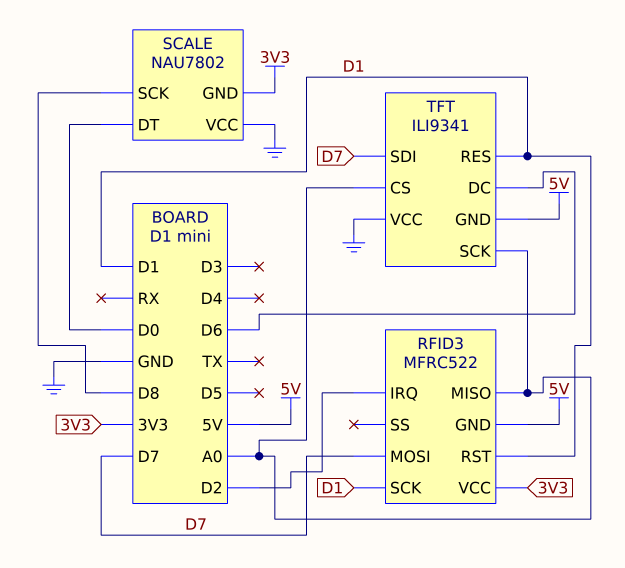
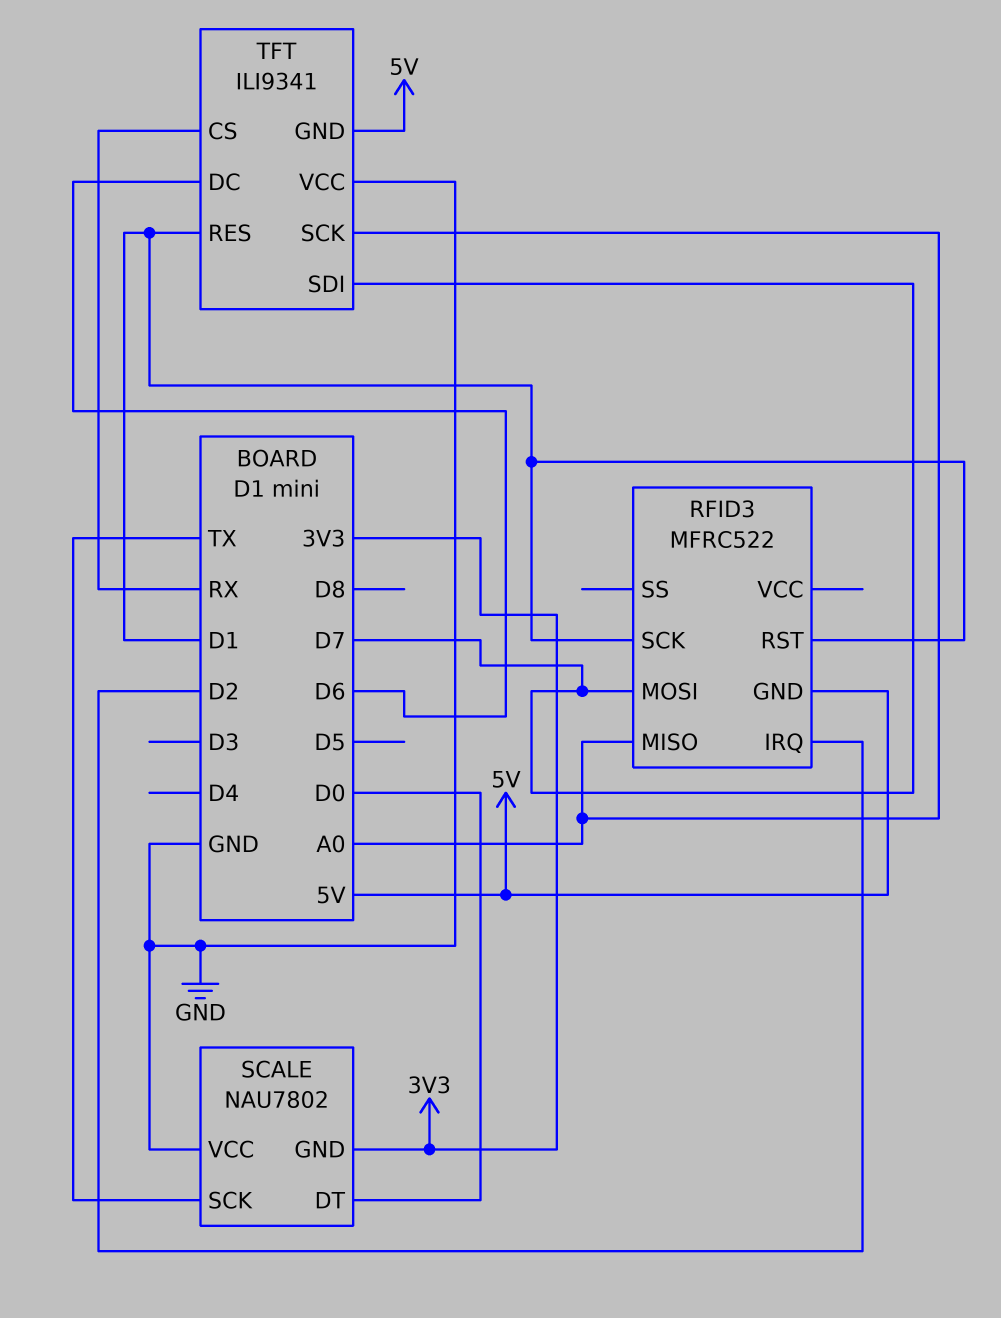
RFID3 pin VCC: 3V3 -> none
SCALE pin SCK: D8 -> TX
TFT pin CS: A0 -> RX

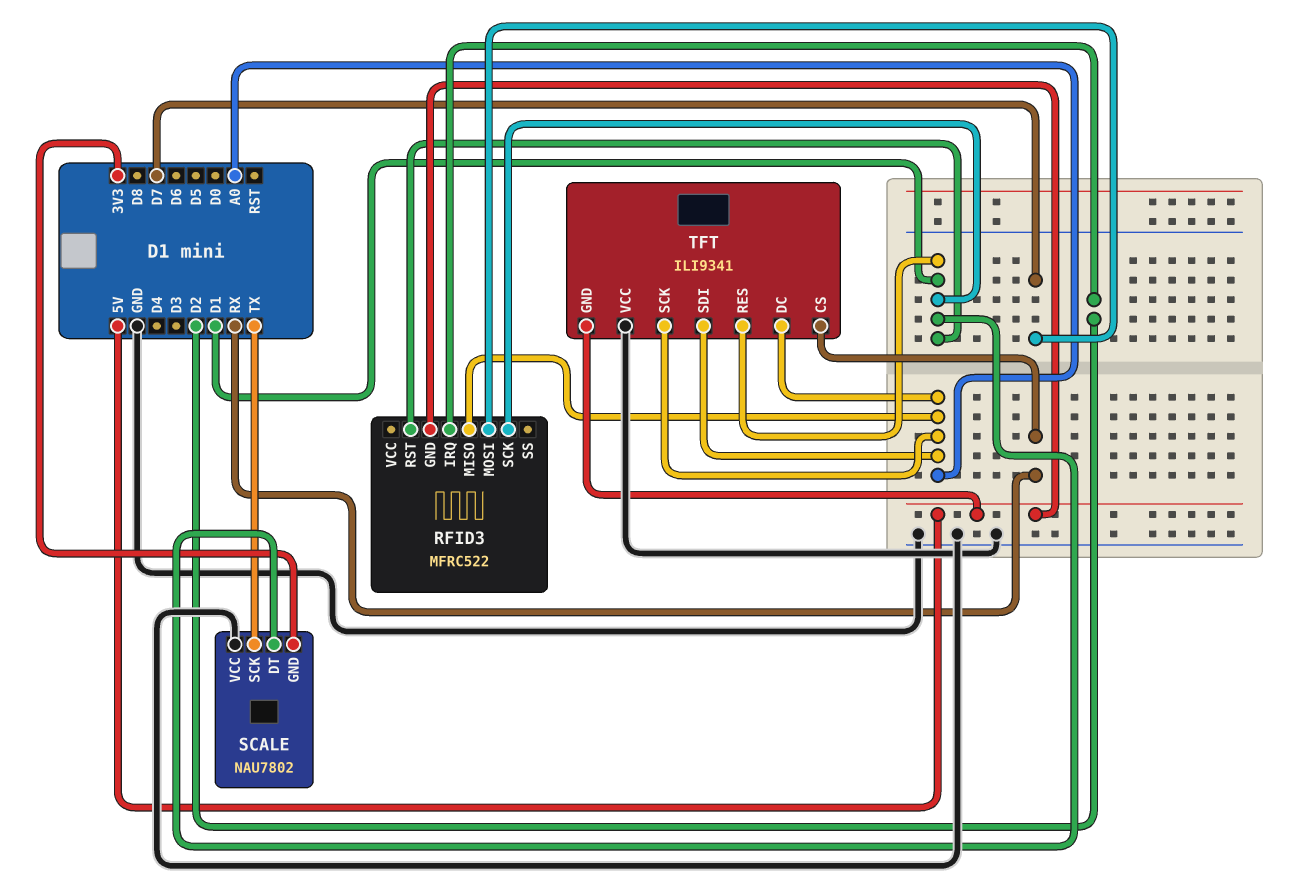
SCALE pin DT: D0 -> D1
TFT pin DC: D6 -> A0
TFT pin SDI: D7 -> A0

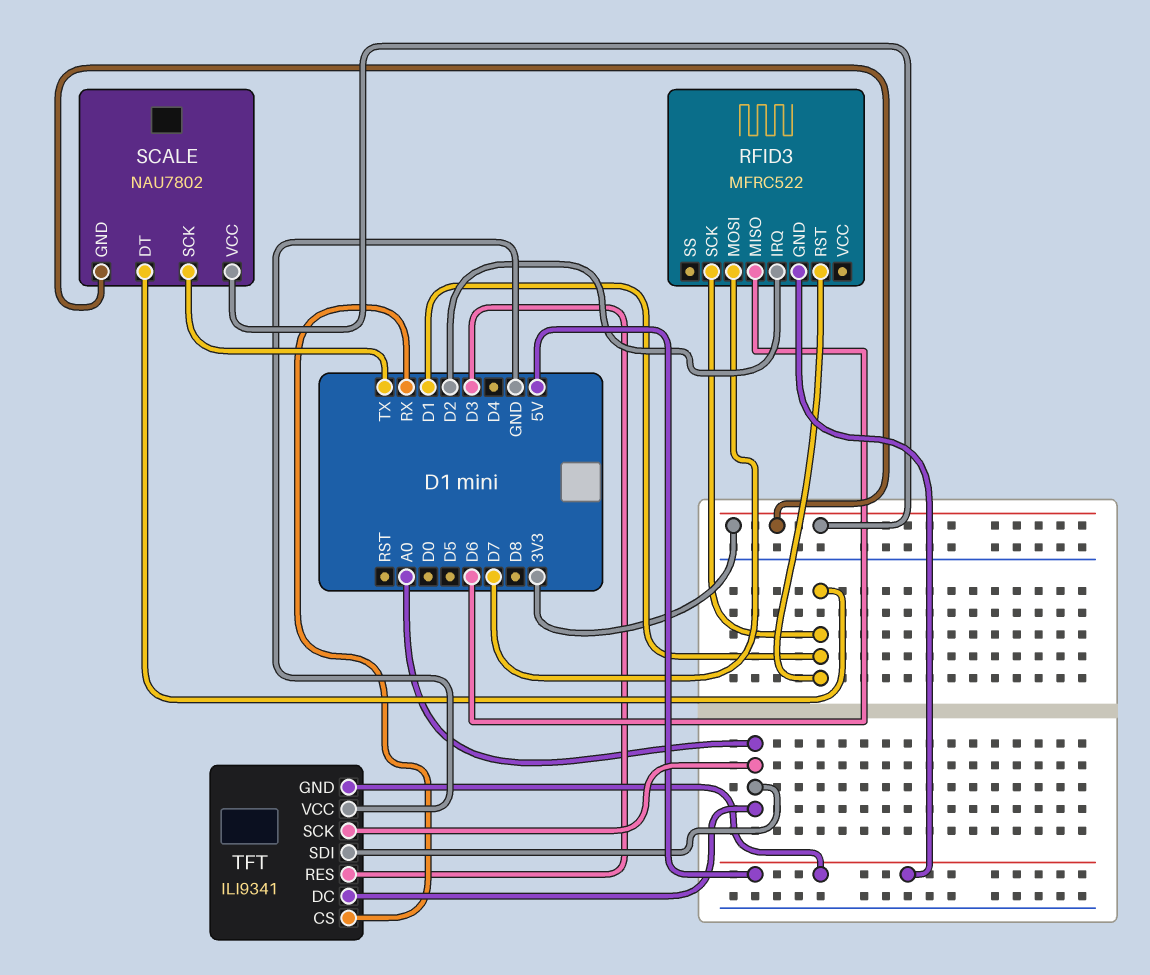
RFID3 pin MISO: A0 -> D6
SCALE pin VCC: GND -> 3V3
TFT pin RES: D1 -> D3

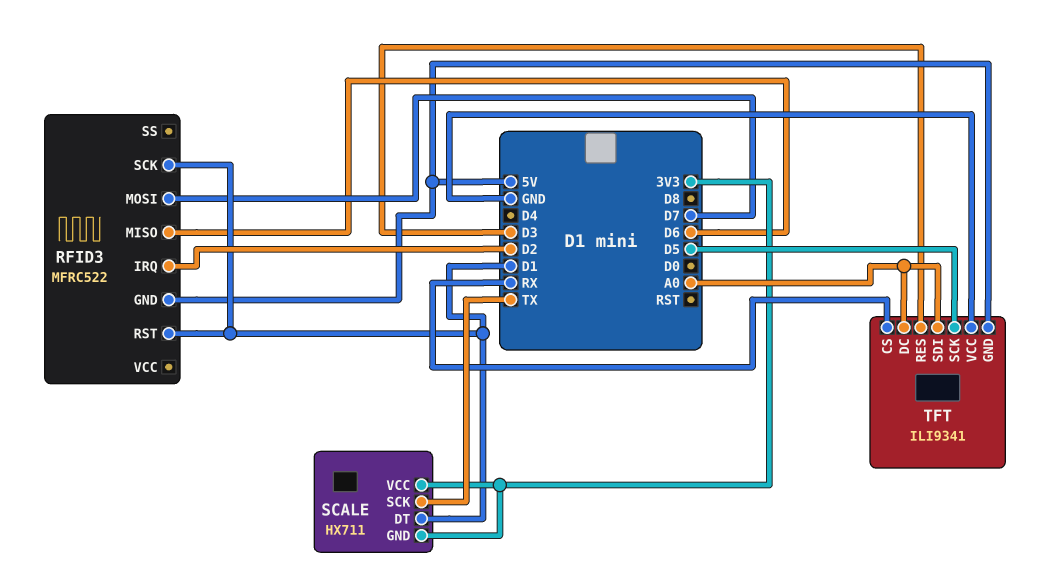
SCALE: NAU7802 -> HX711
TFT pin SCK: A0 -> D5

